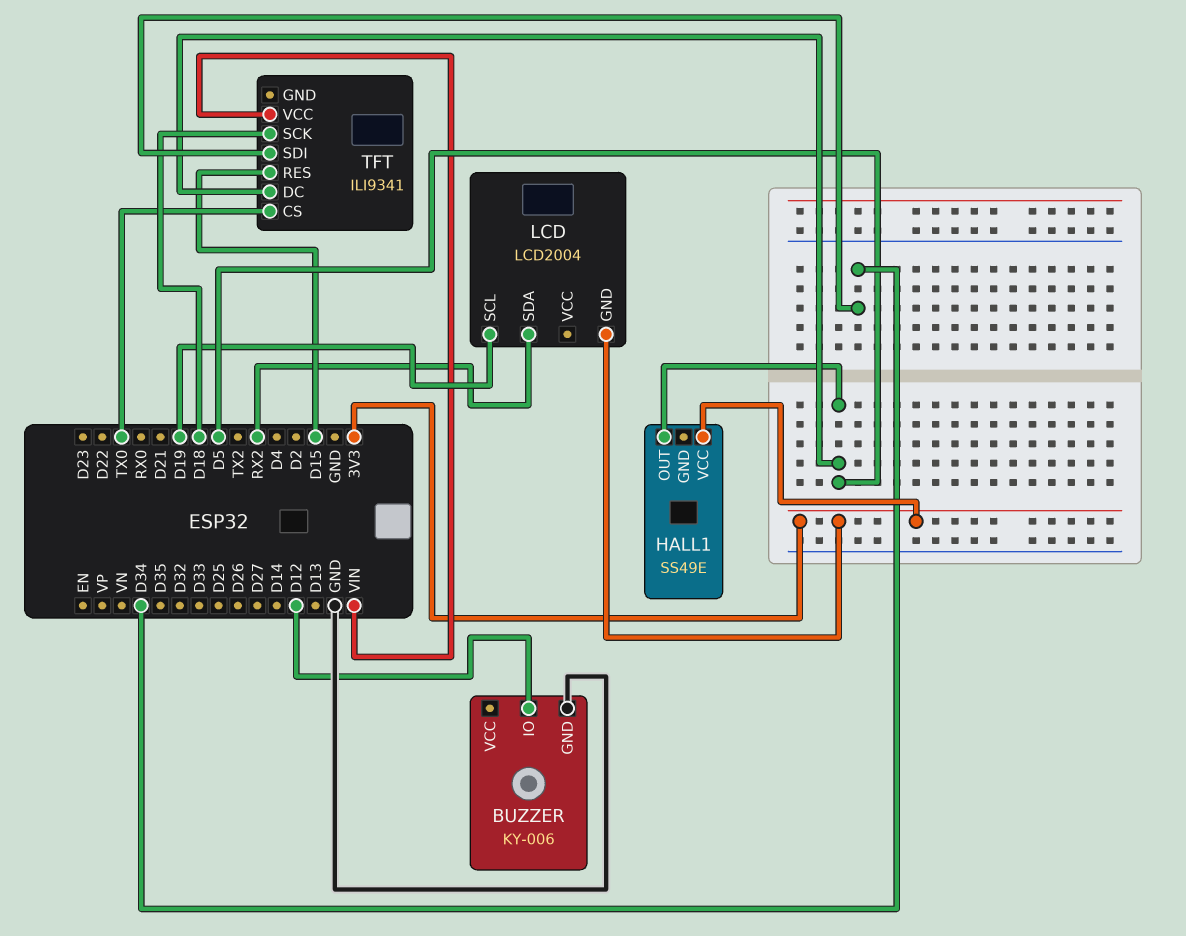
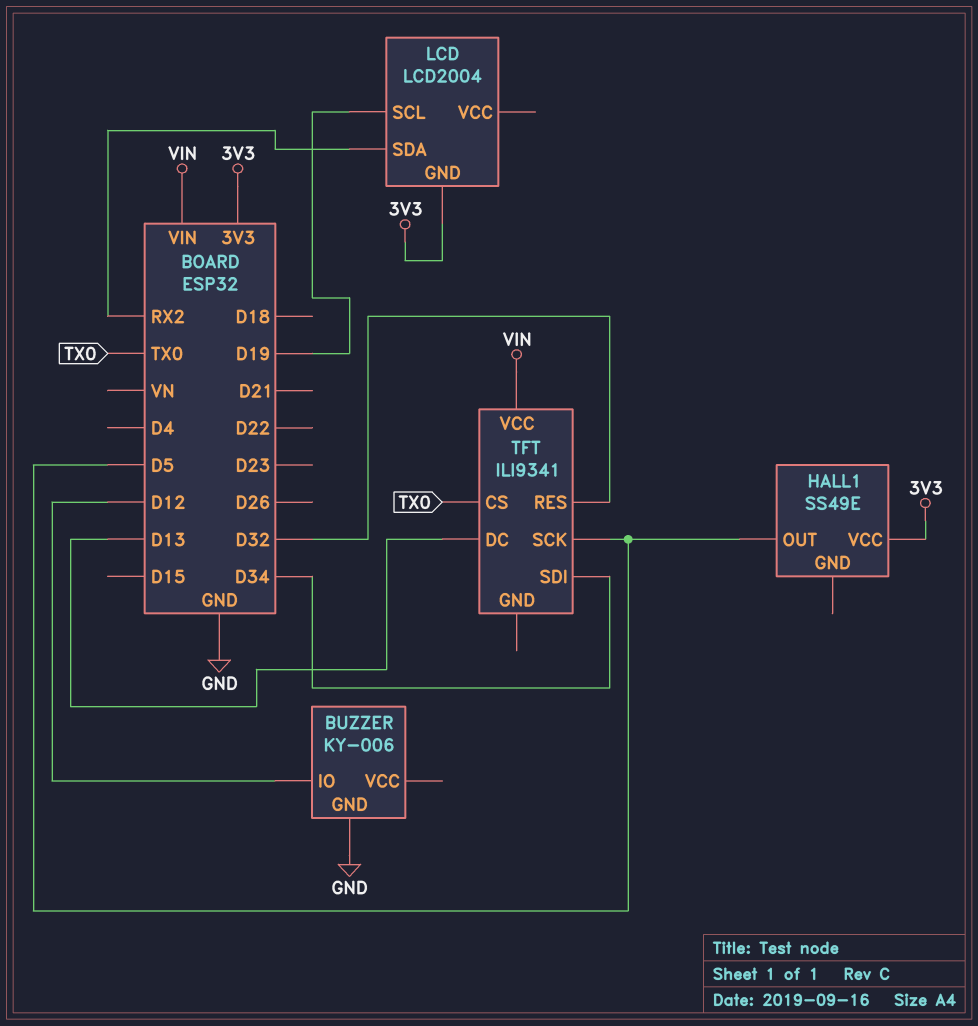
TFT pin DC: D5 -> D13
TFT pin RES: D15 -> D32
TFT pin SCK: D18 -> D5

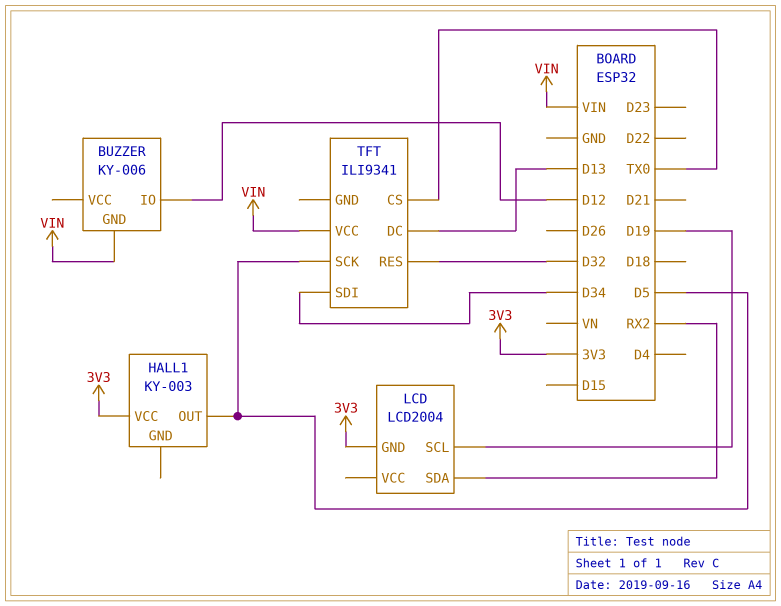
BUZZER pin GND: GND -> VIN
HALL1: SS49E -> KY-003

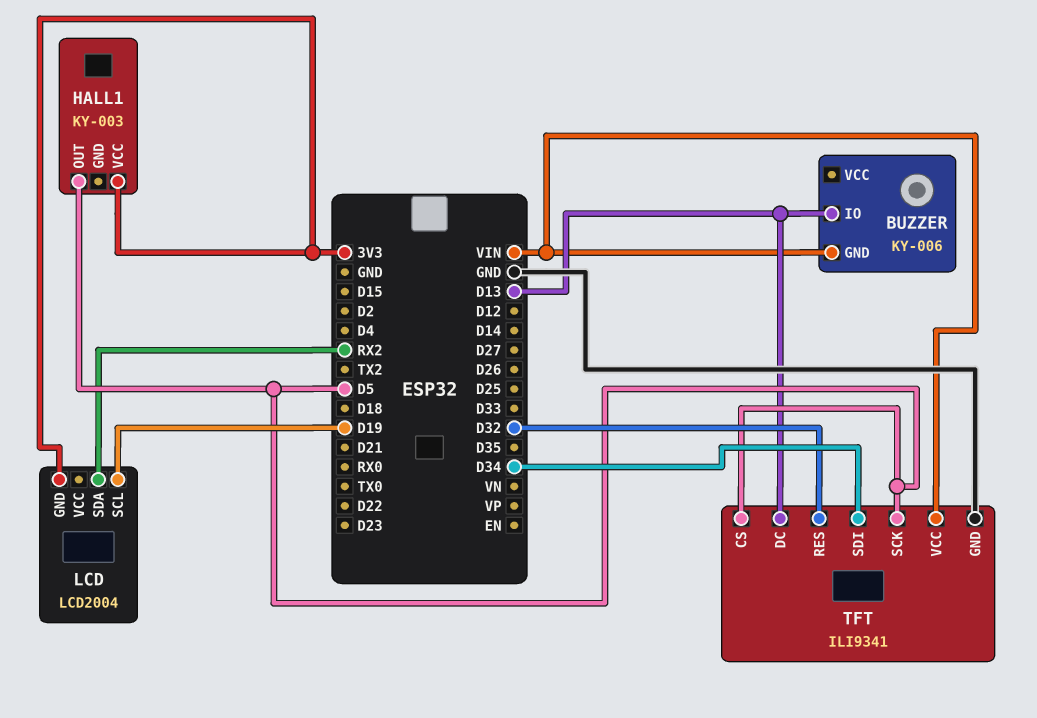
BUZZER pin IO: D12 -> D13
TFT pin CS: TX0 -> D5
TFT pin GND: none -> GND

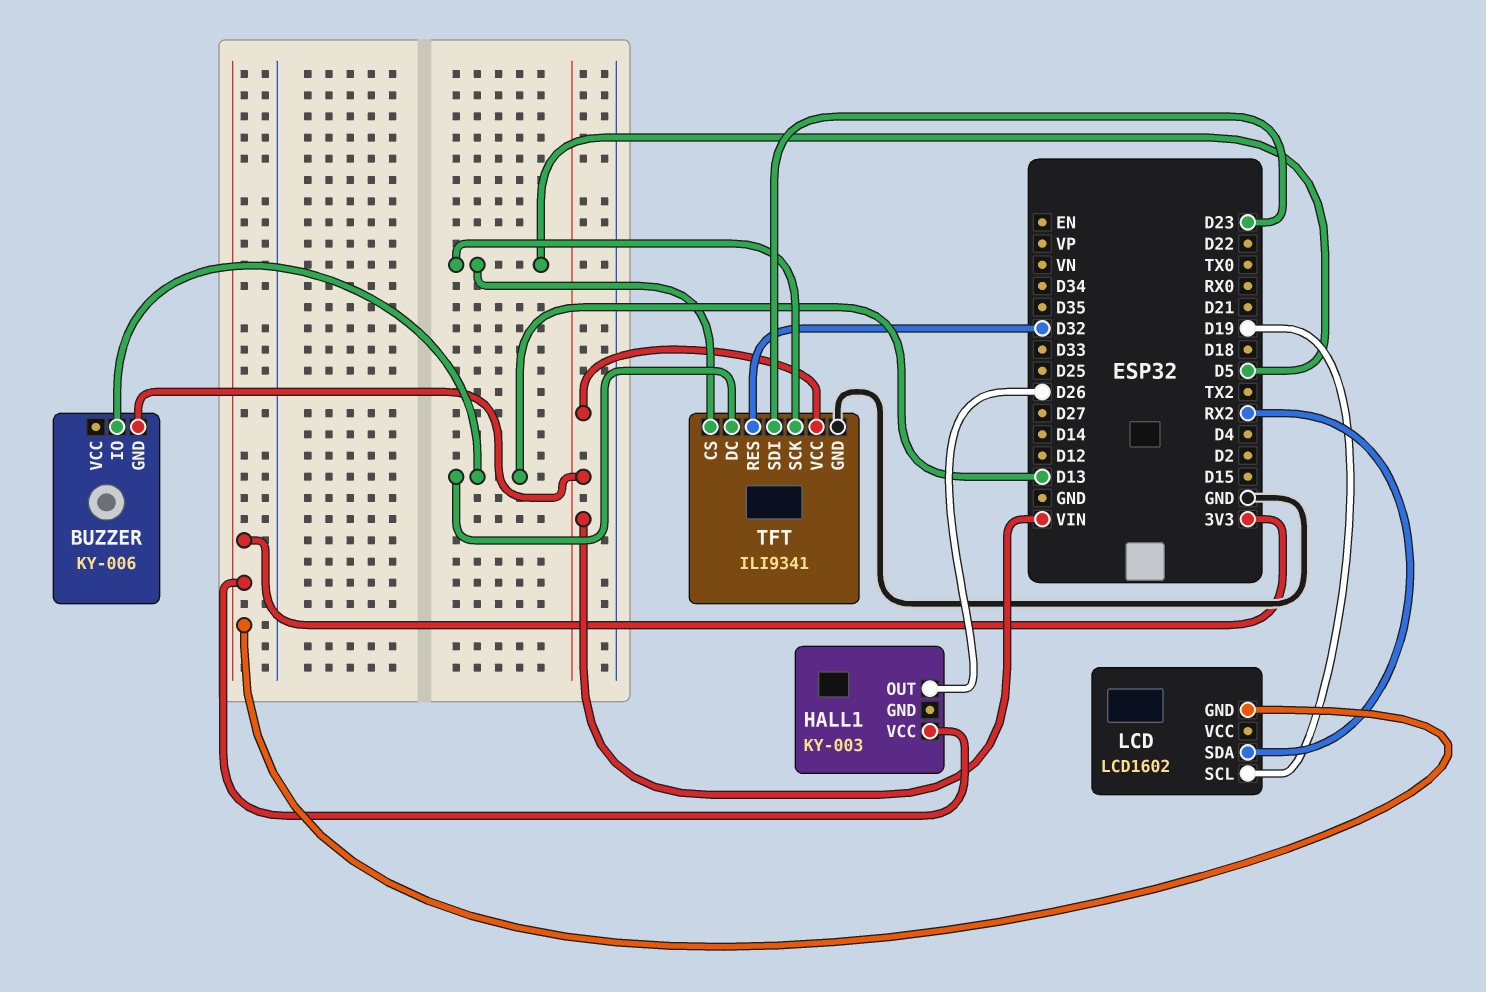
HALL1 pin OUT: D5 -> D26
LCD: LCD2004 -> LCD1602
TFT pin SDI: D34 -> D23

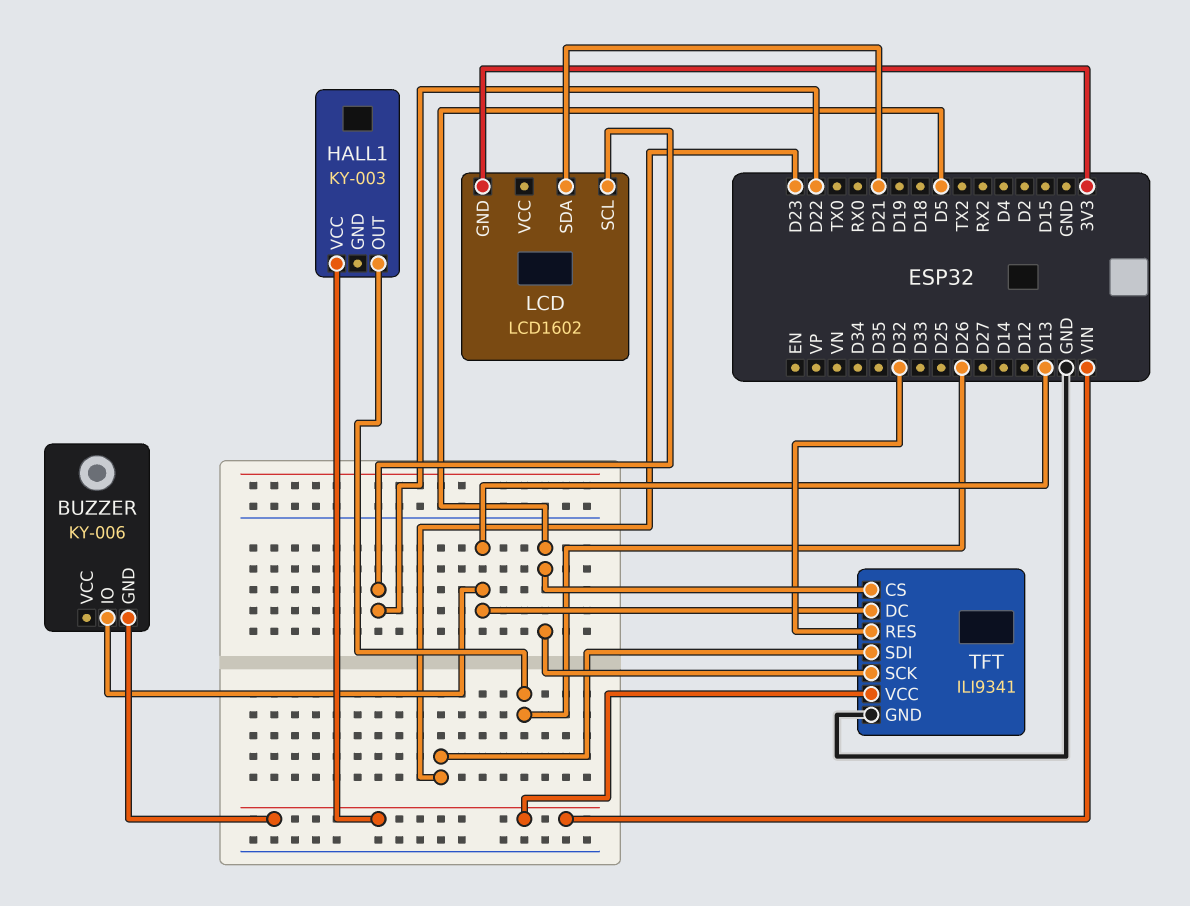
HALL1 pin VCC: 3V3 -> VIN
LCD pin SCL: D19 -> D22
LCD pin SDA: RX2 -> D21

